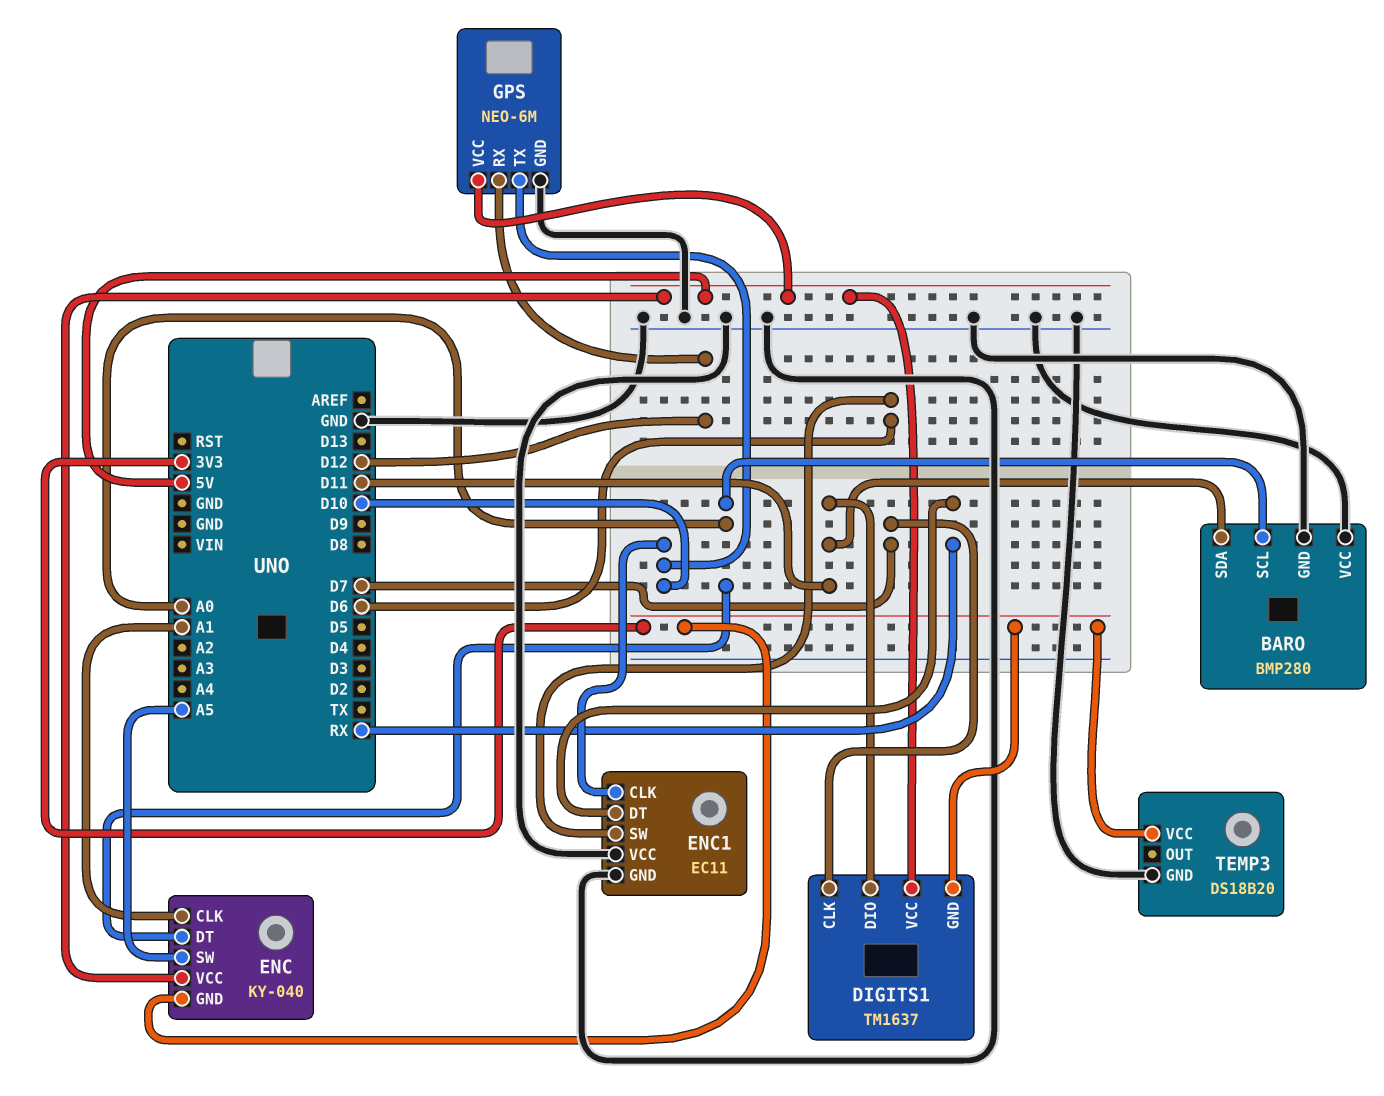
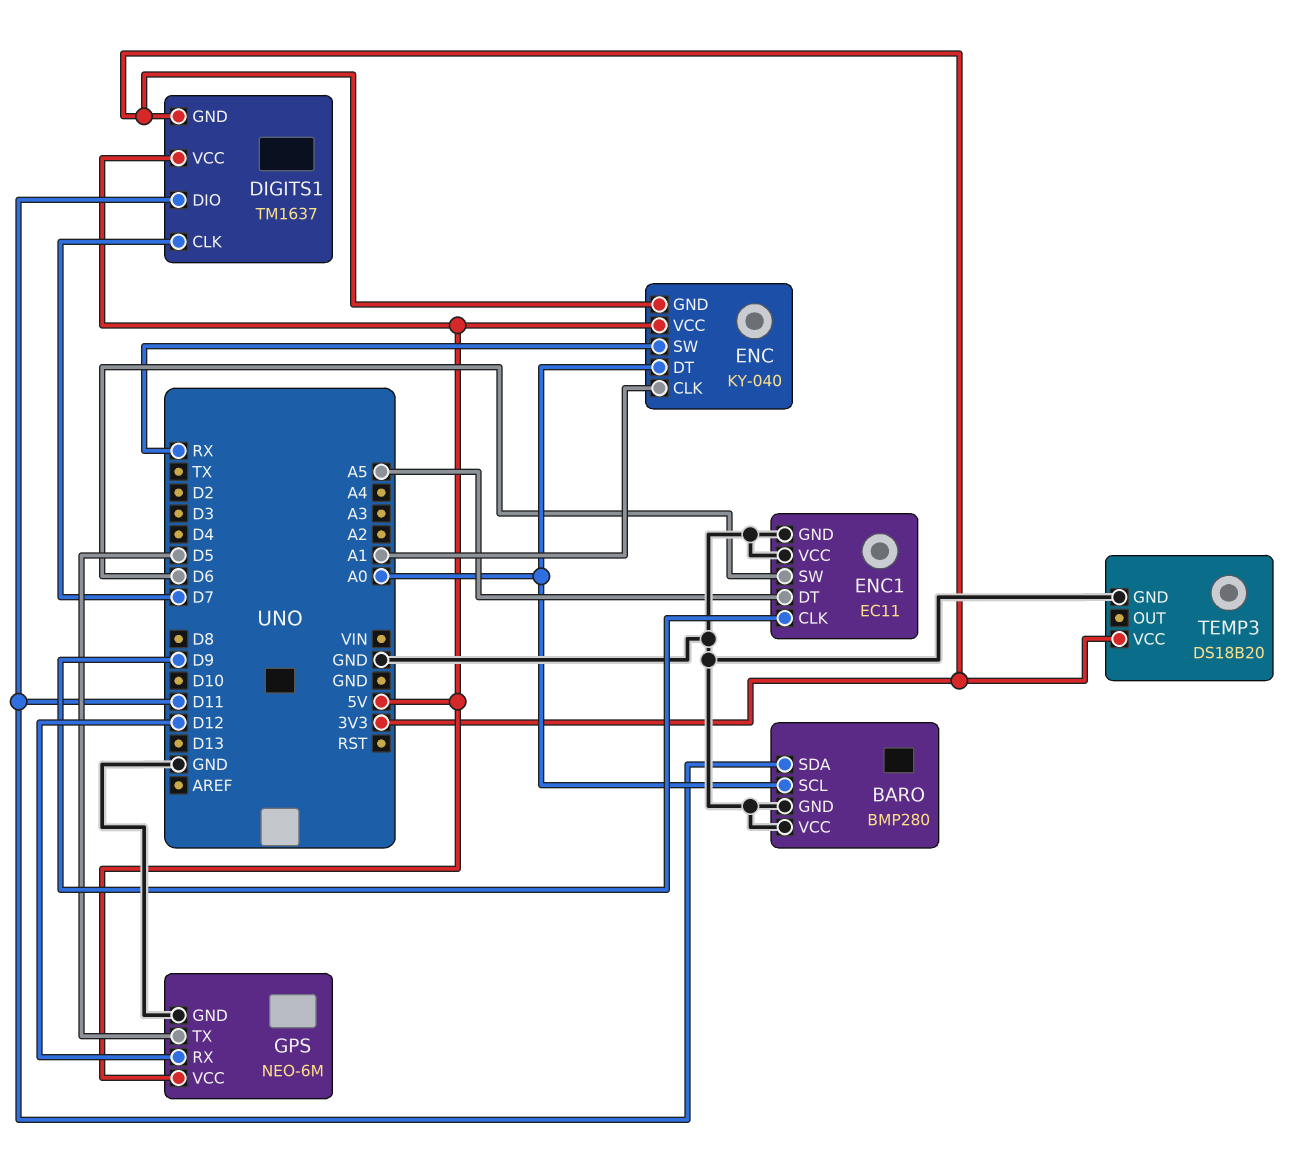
ENC pin SW: A5 -> RX
ENC1 pin CLK: D10 -> D9
ENC1 pin DT: RX -> A5
GPS pin TX: D10 -> D5

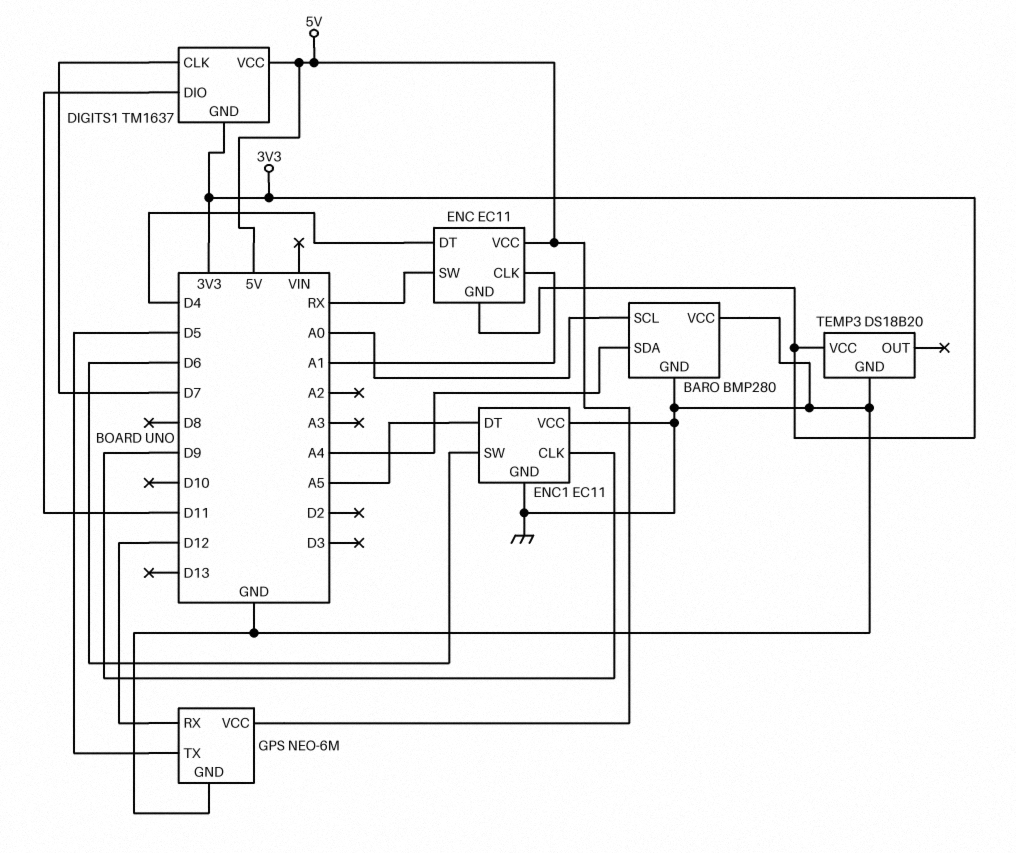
BARO pin SDA: D11 -> A4
ENC: KY-040 -> EC11
ENC pin DT: A0 -> D4

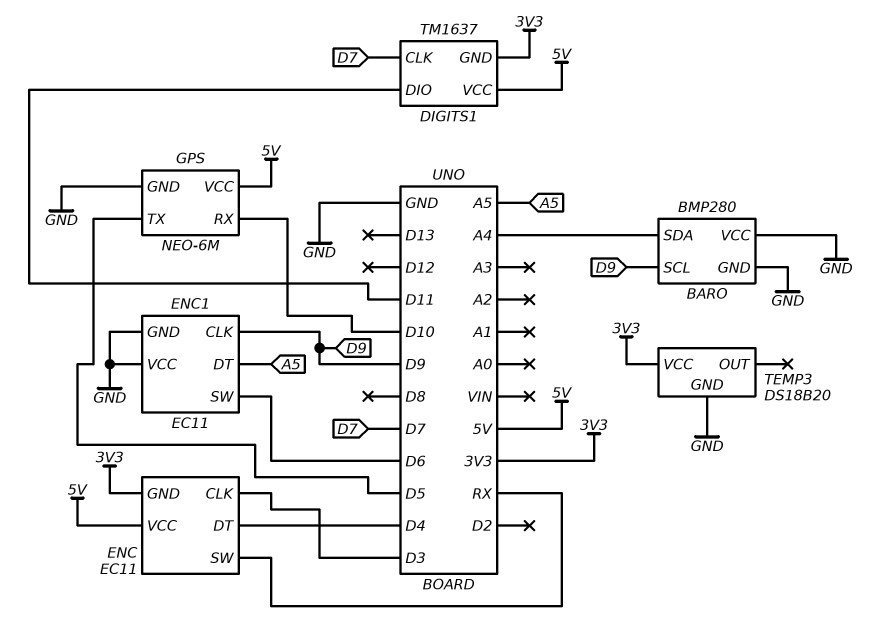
BARO pin SCL: A0 -> D9
ENC pin CLK: A1 -> D3
GPS pin RX: D12 -> D10

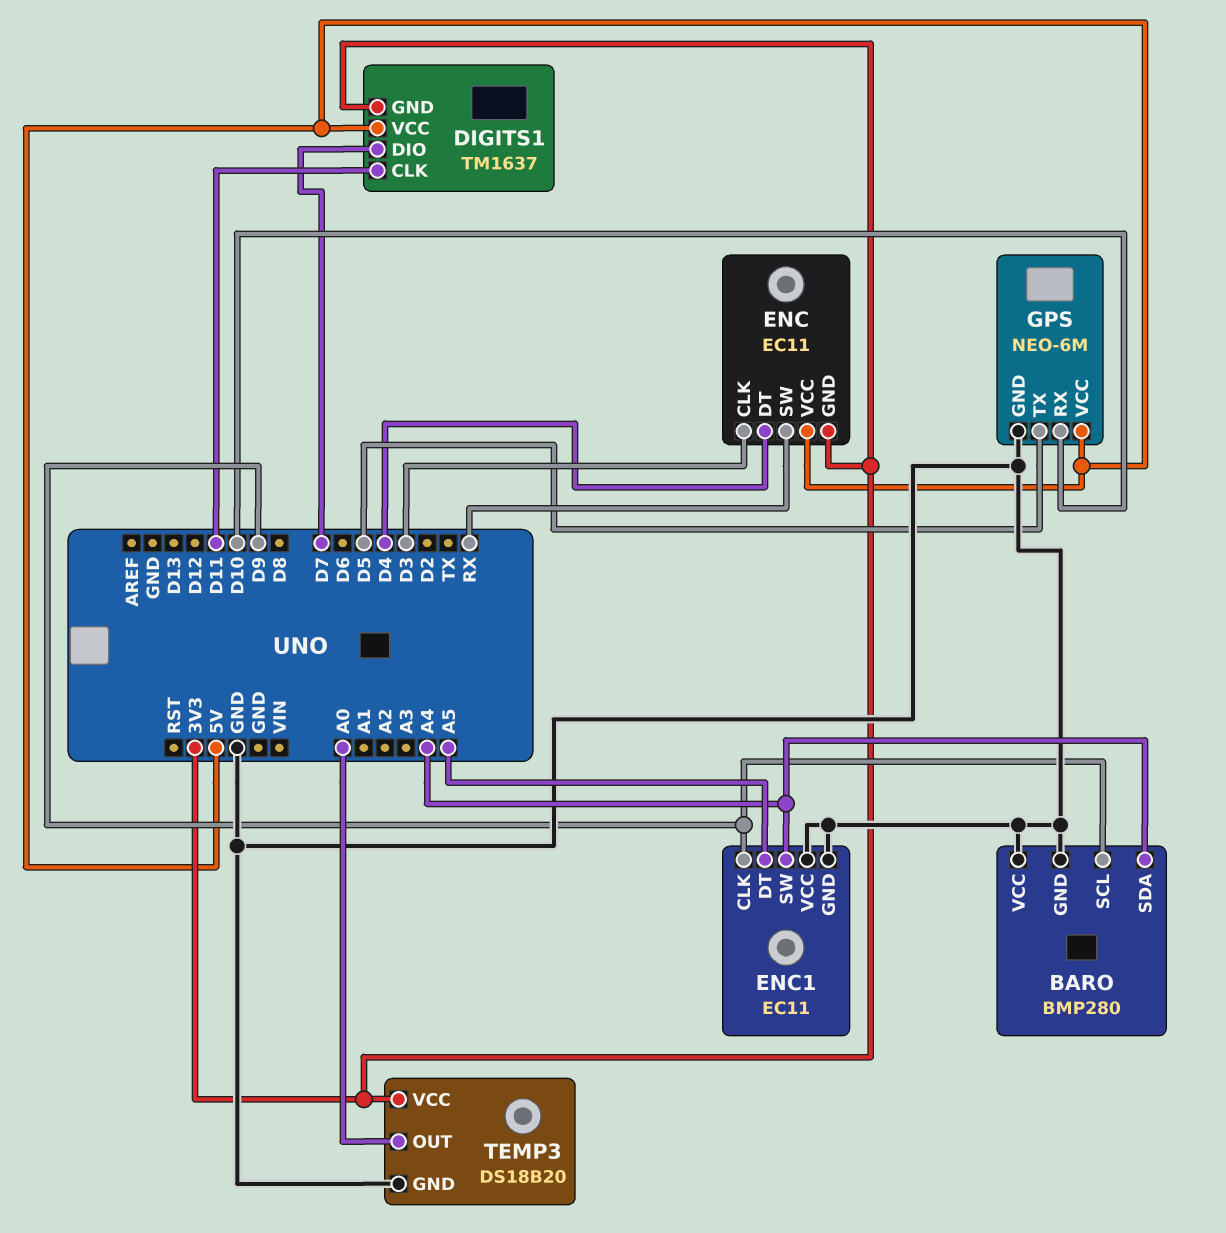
DIGITS1 pin CLK: D7 -> D11
DIGITS1 pin DIO: D11 -> D7
ENC1 pin SW: D6 -> A4
TEMP3 pin OUT: none -> A0

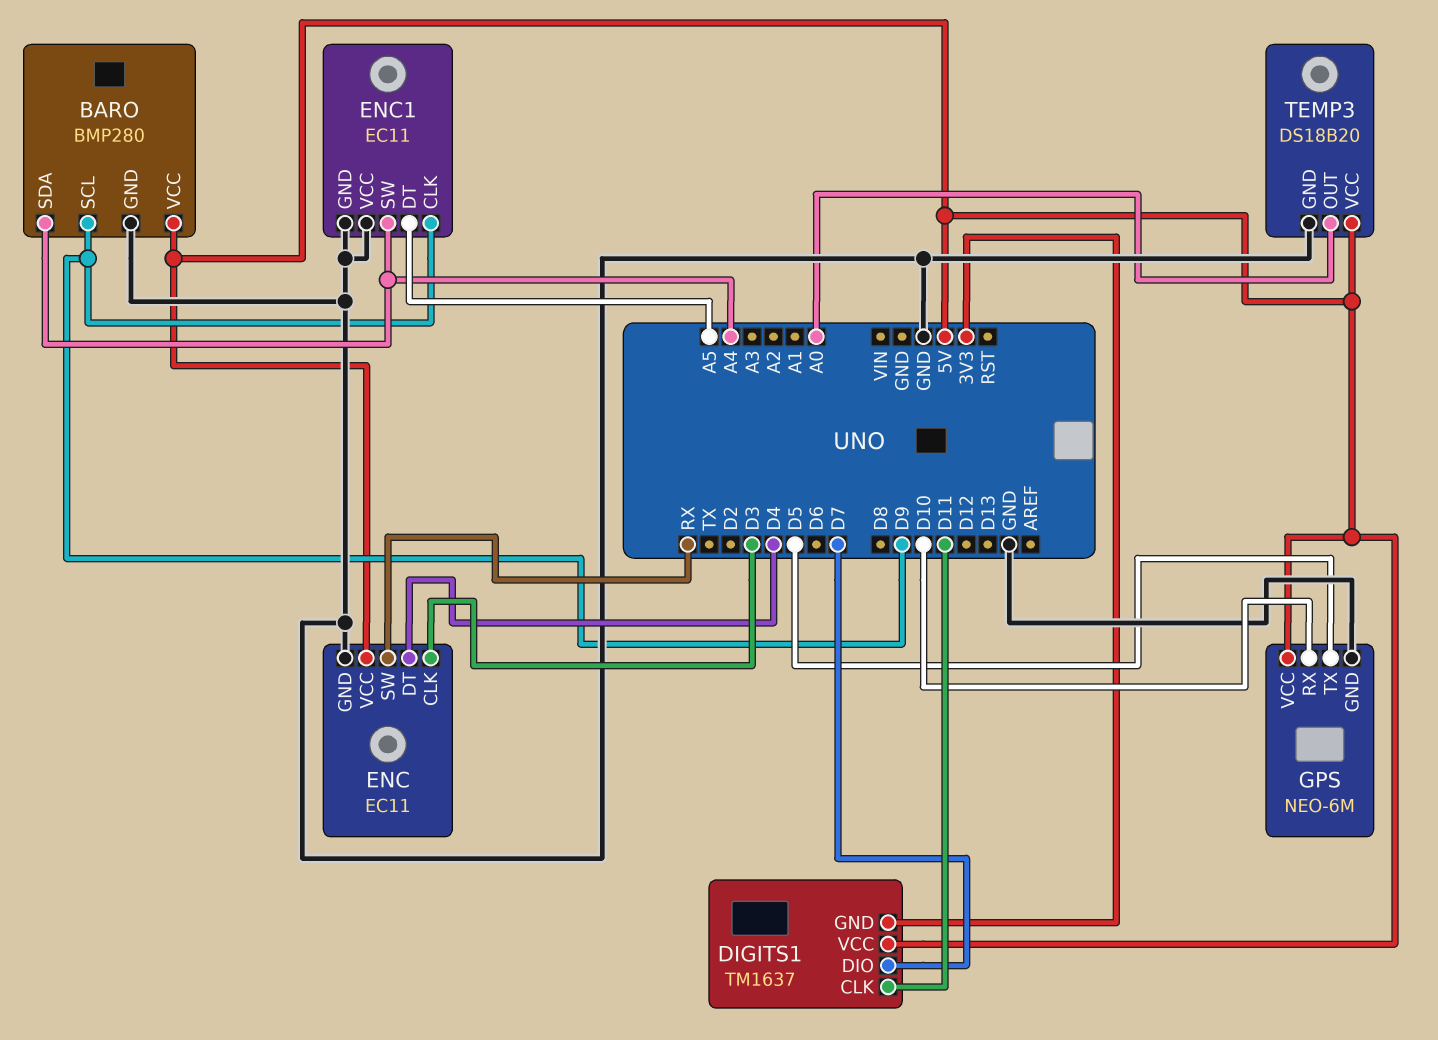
BARO pin VCC: GND -> 5V
ENC pin GND: 3V3 -> GND
TEMP3 pin VCC: 3V3 -> 5V

